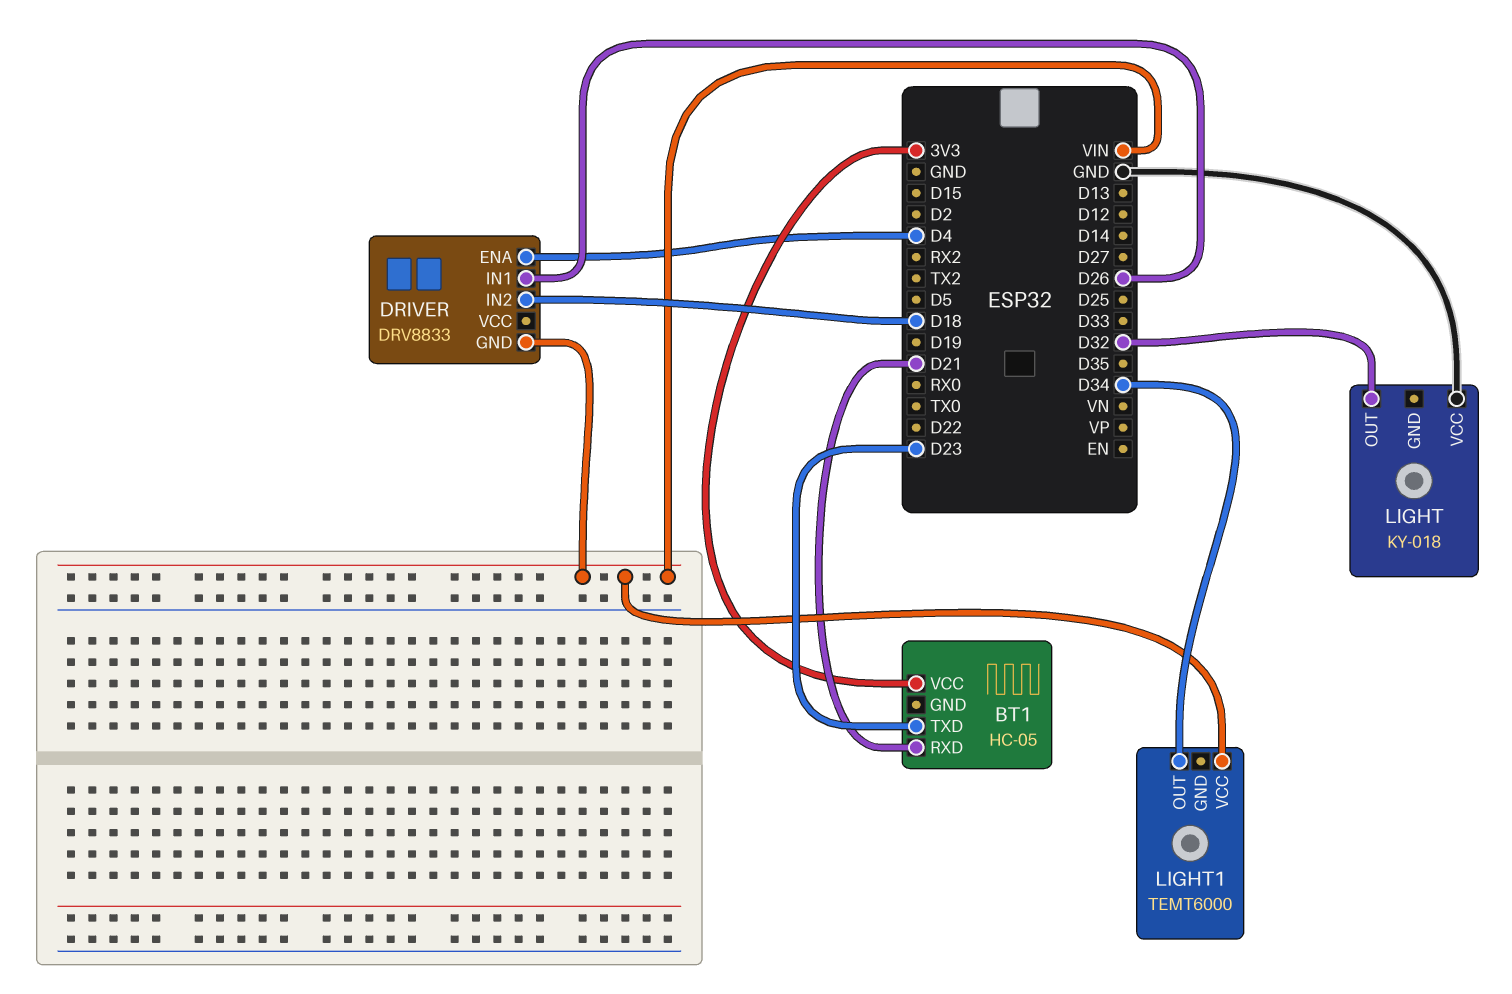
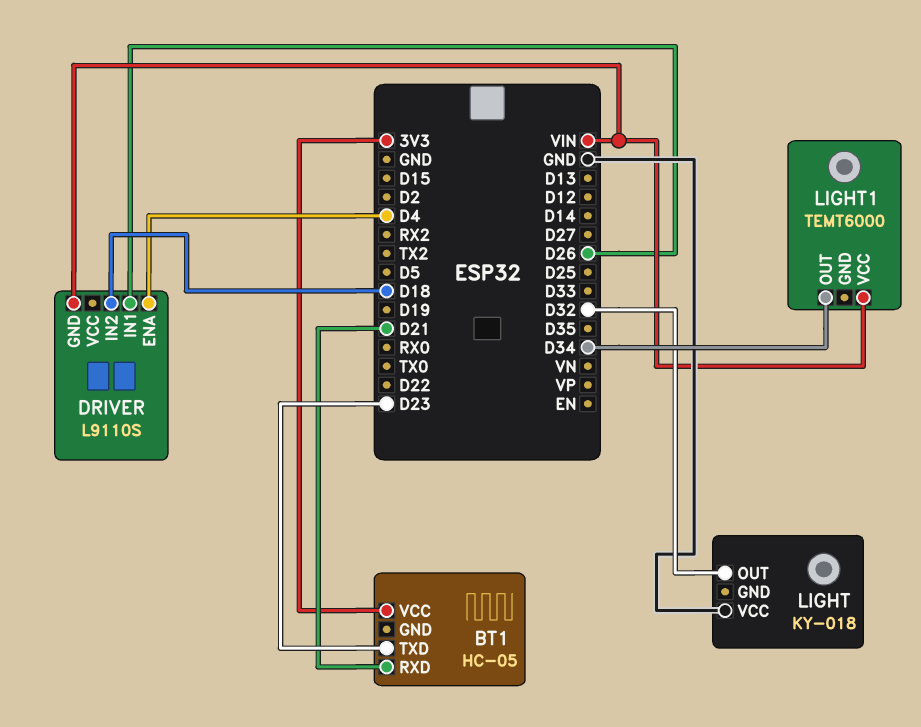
DRIVER: DRV8833 -> L9110S

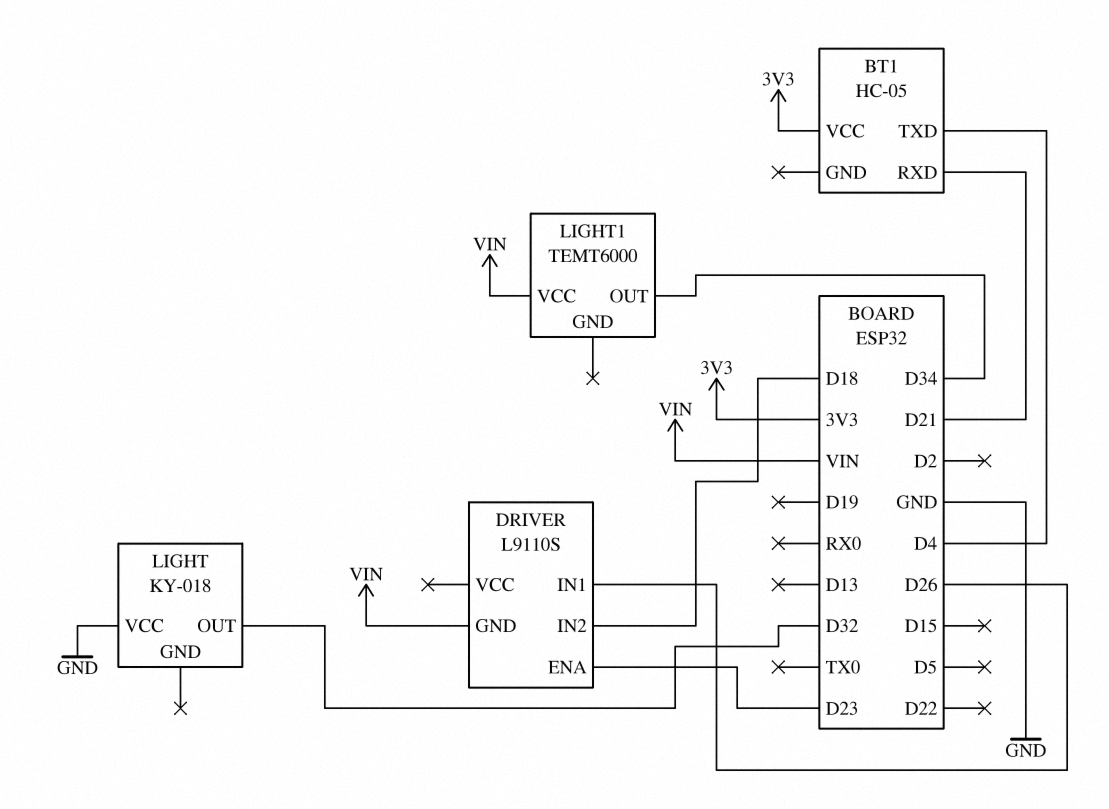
BT1 pin TXD: D23 -> D4
DRIVER pin ENA: D4 -> D23

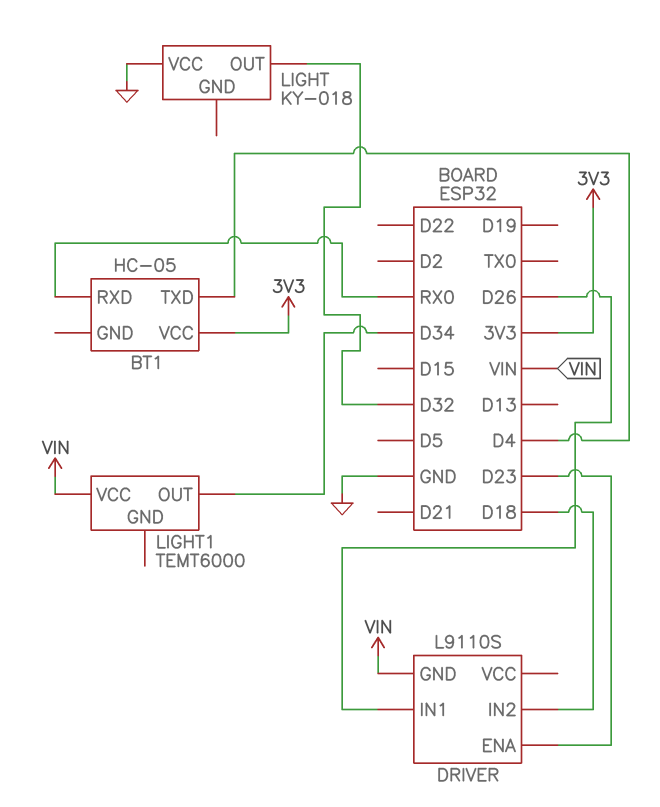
BT1 pin RXD: D21 -> RX0

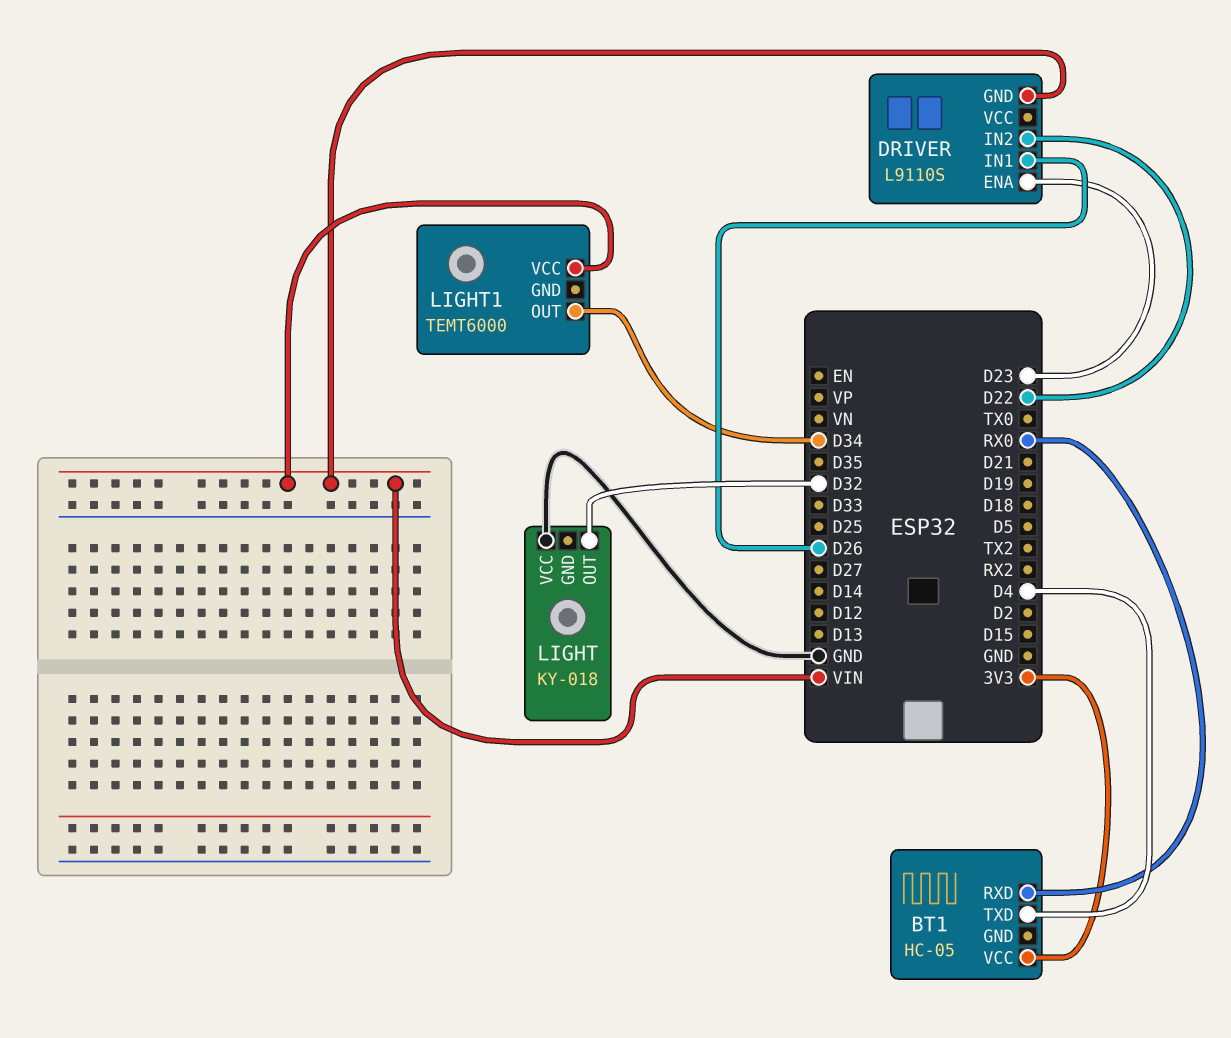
DRIVER pin IN2: D18 -> D22

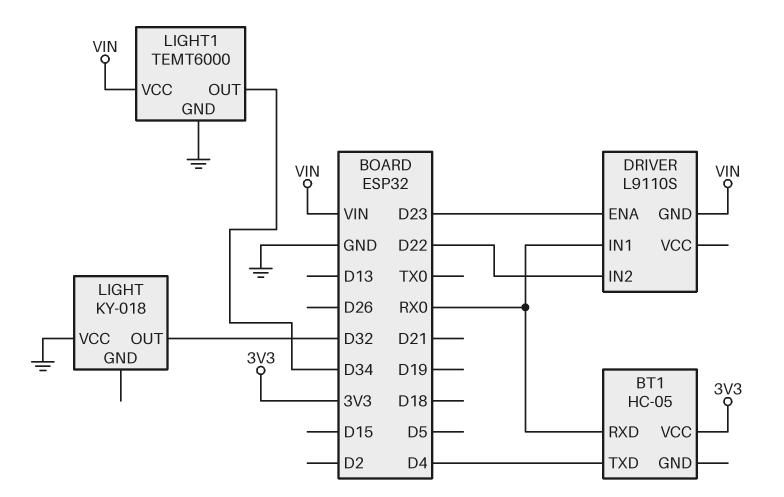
DRIVER pin IN1: D26 -> RX0
LIGHT1 pin GND: none -> GND

